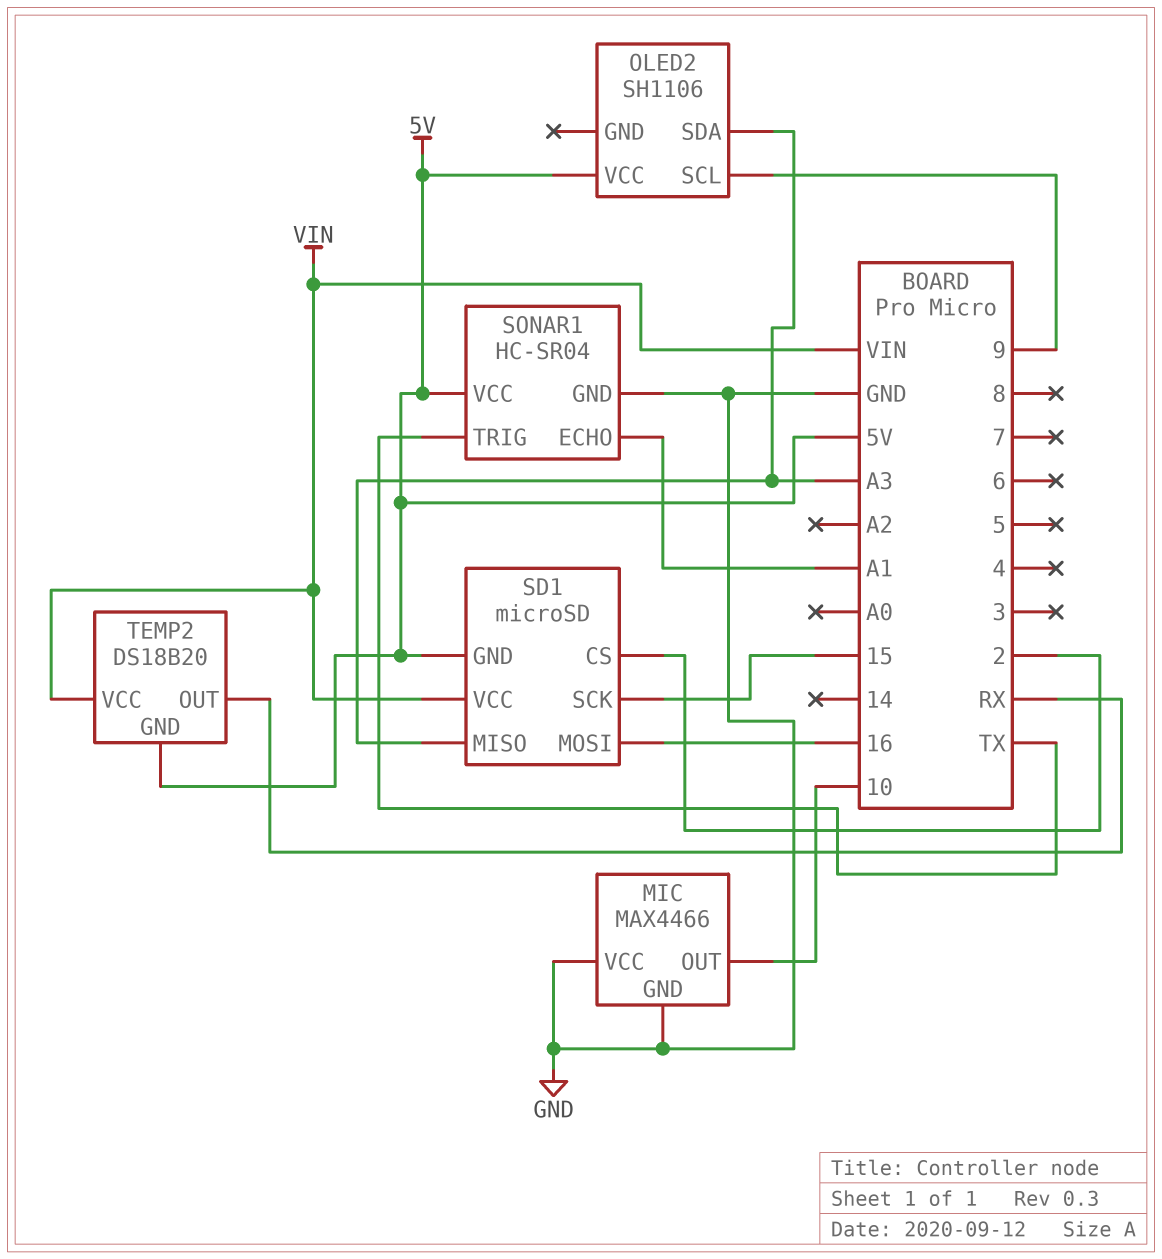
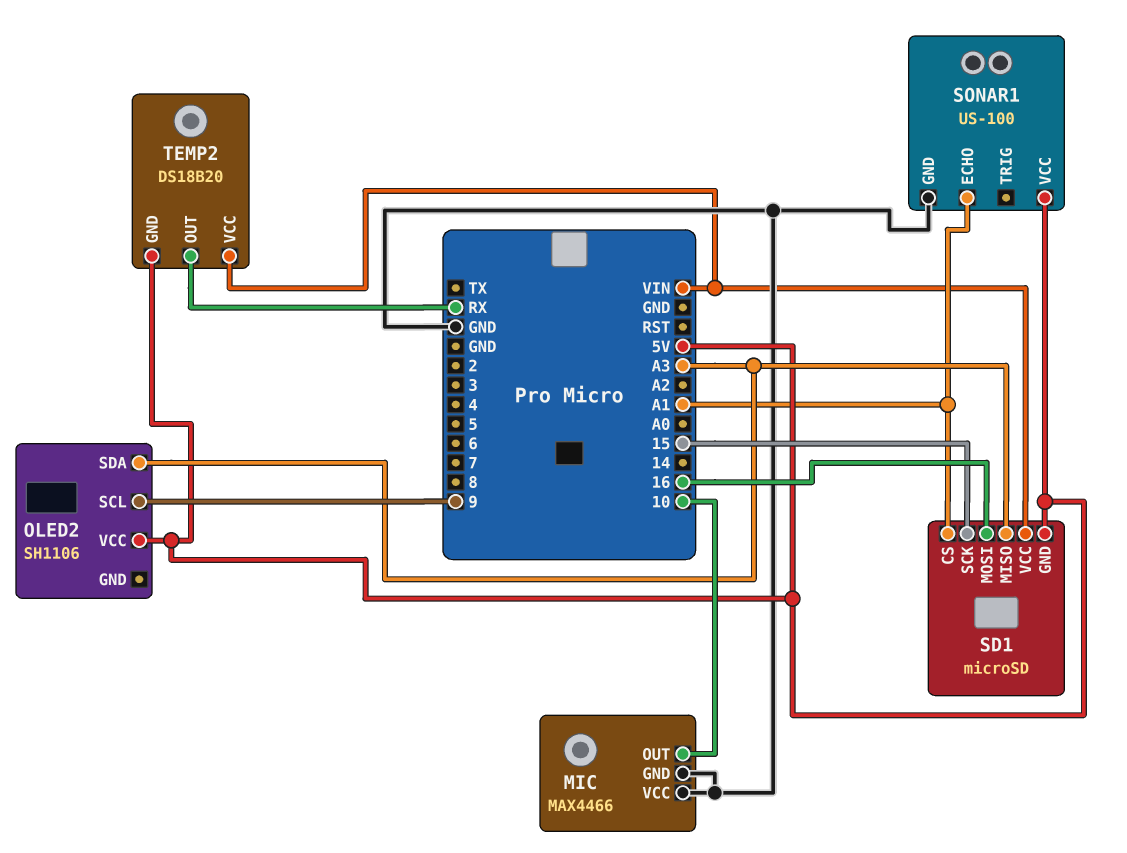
SD1 pin CS: 2 -> A1
SONAR1: HC-SR04 -> US-100
SONAR1 pin TRIG: TX -> none

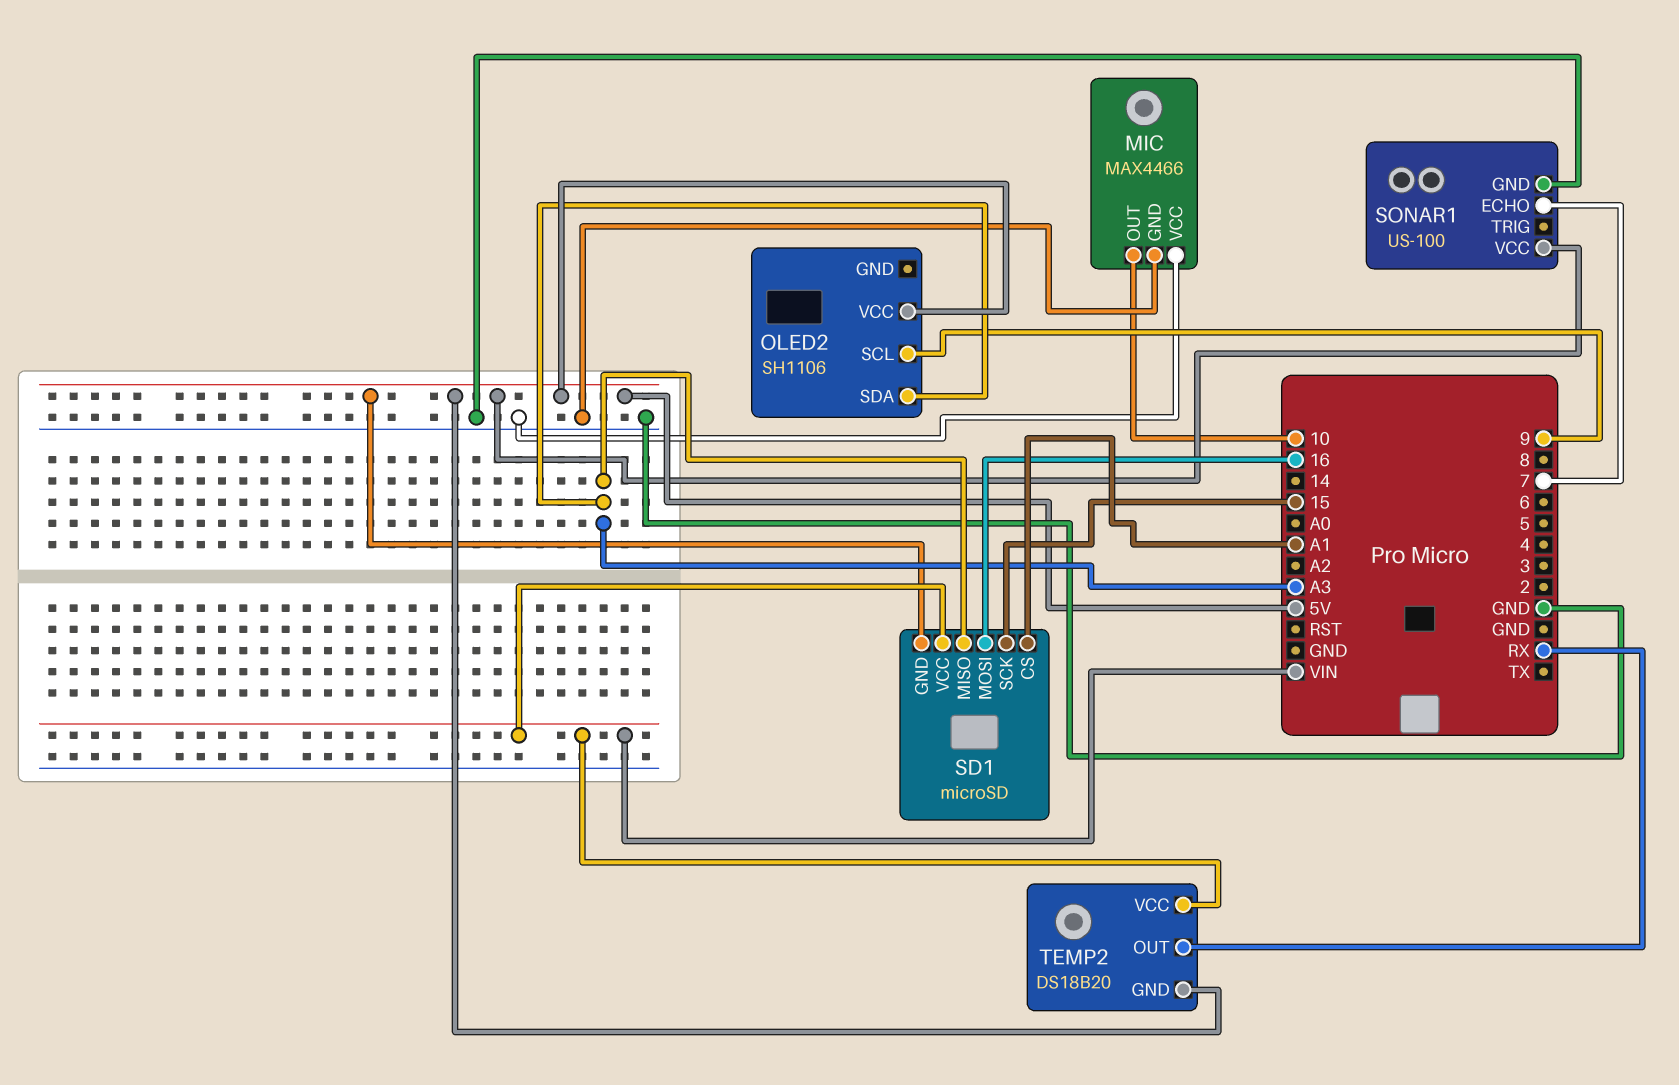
SONAR1 pin ECHO: A1 -> 7

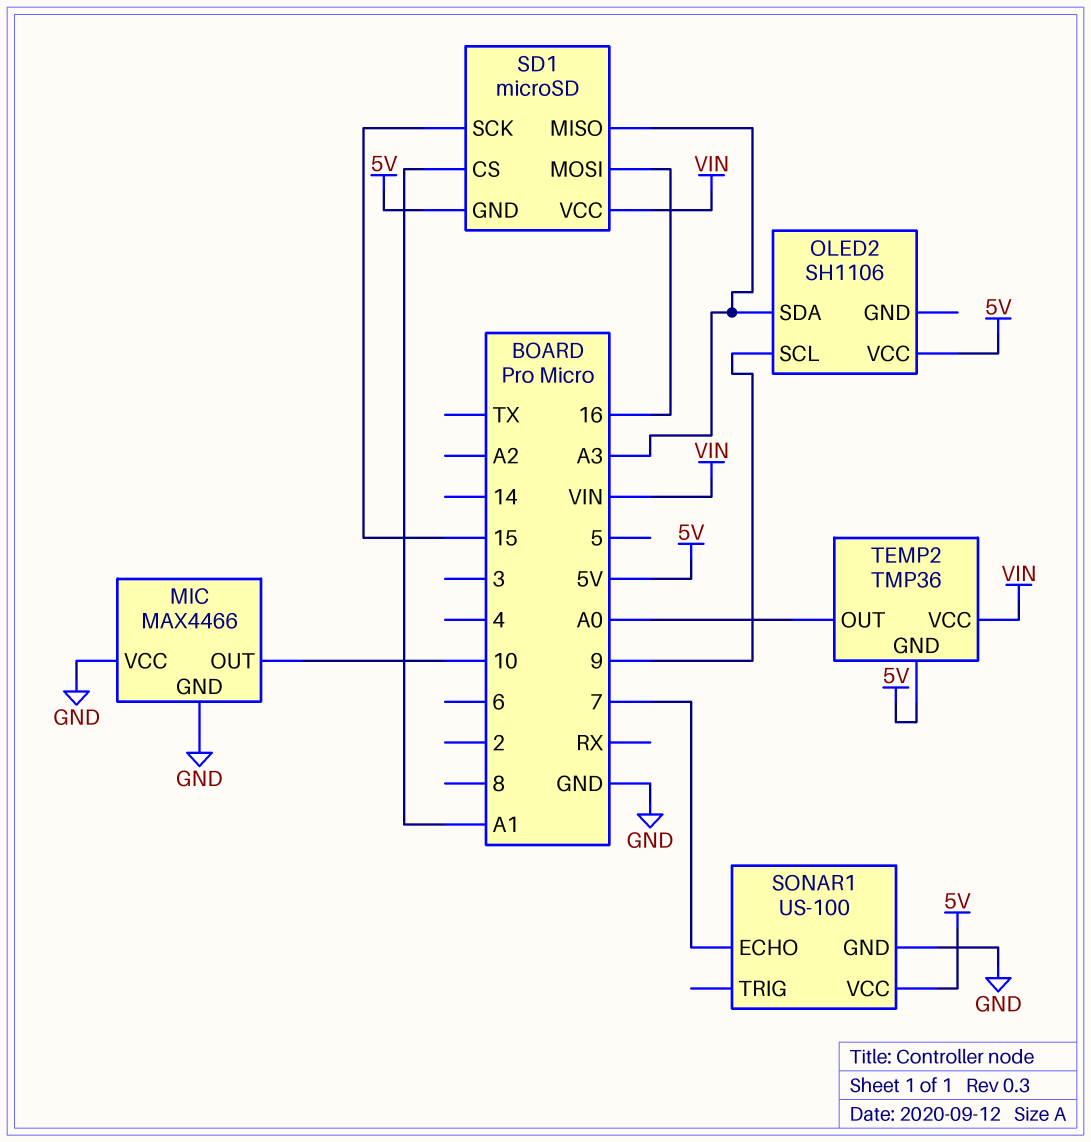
TEMP2: DS18B20 -> TMP36
TEMP2 pin OUT: RX -> A0

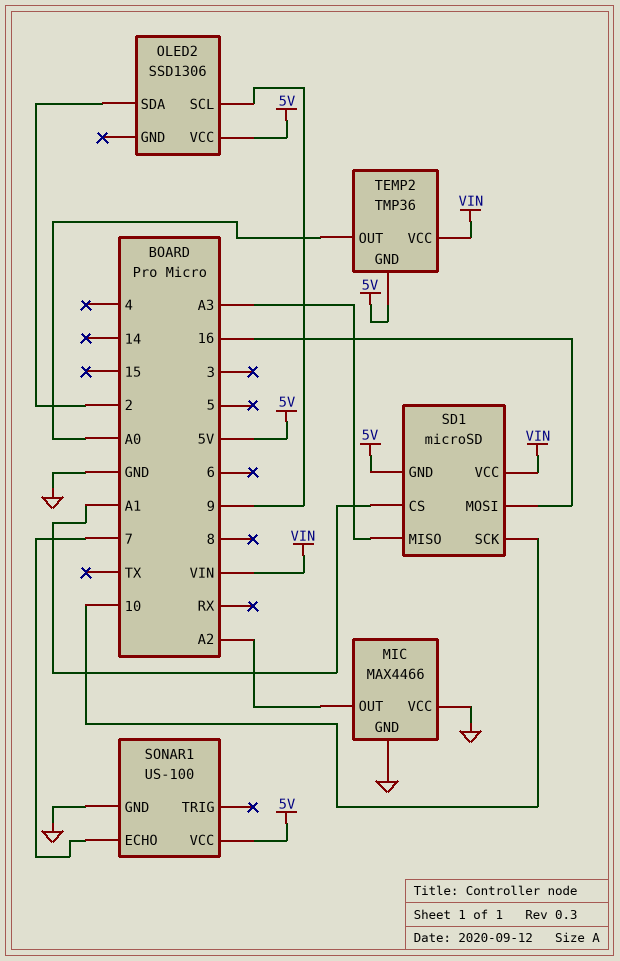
MIC pin OUT: 10 -> A2
OLED2: SH1106 -> SSD1306
OLED2 pin SDA: A3 -> 2
SD1 pin SCK: 15 -> 10

